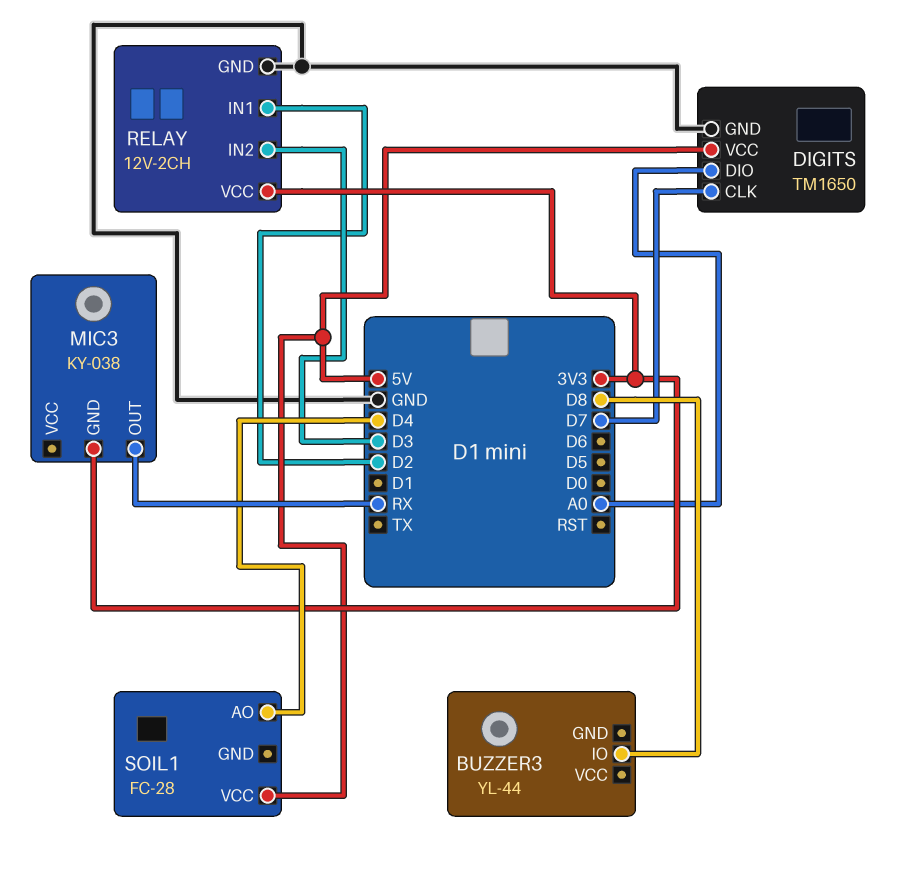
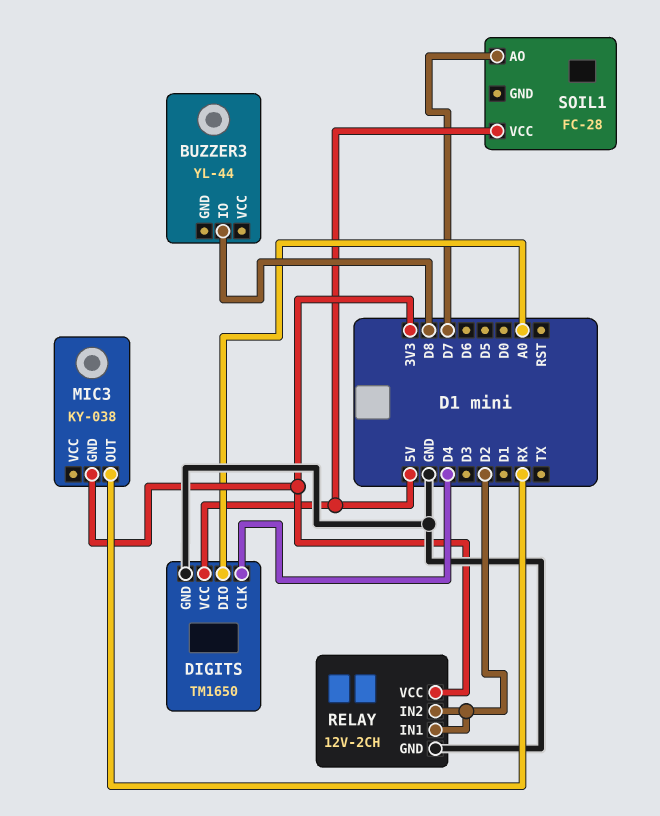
DIGITS pin CLK: D7 -> D4
RELAY pin IN2: D3 -> D2
SOIL1 pin AO: D4 -> D7

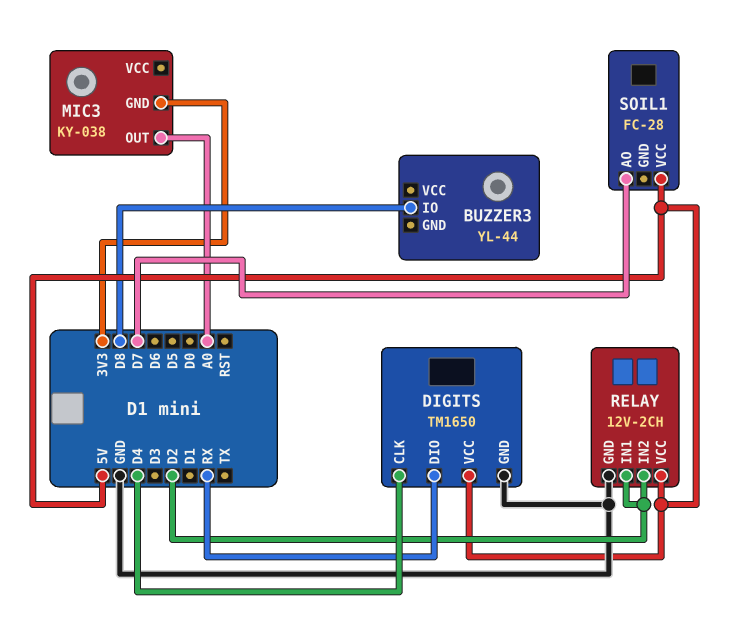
DIGITS pin DIO: A0 -> RX
MIC3 pin OUT: RX -> A0
RELAY pin VCC: 3V3 -> 5V

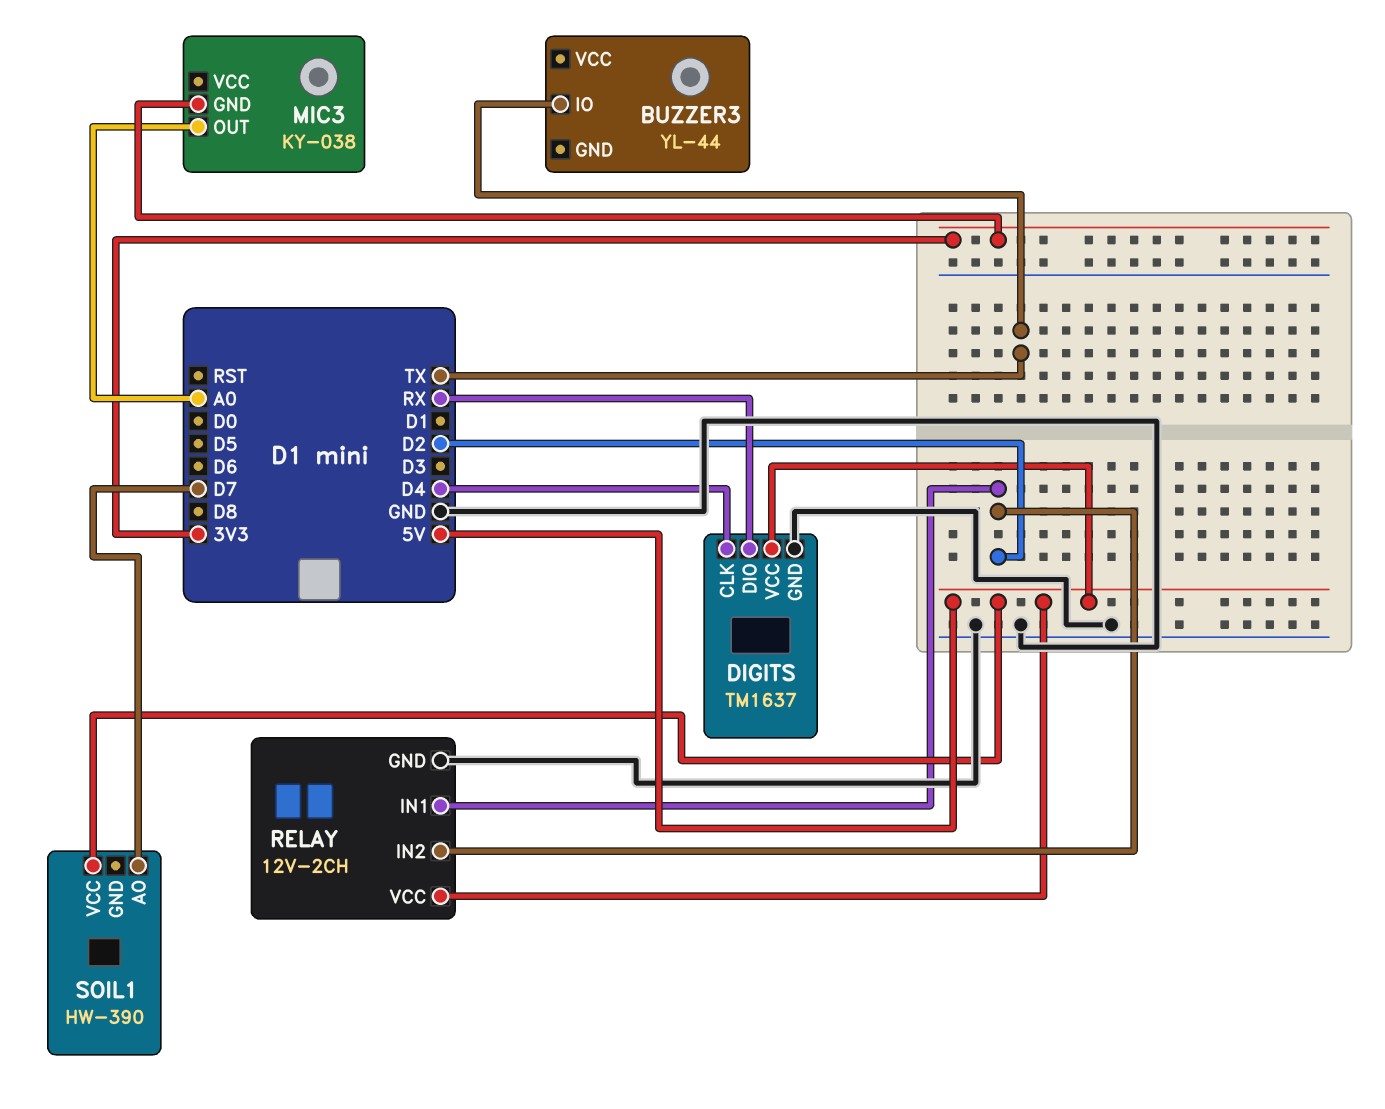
BUZZER3 pin IO: D8 -> TX
DIGITS: TM1650 -> TM1637
SOIL1: FC-28 -> HW-390

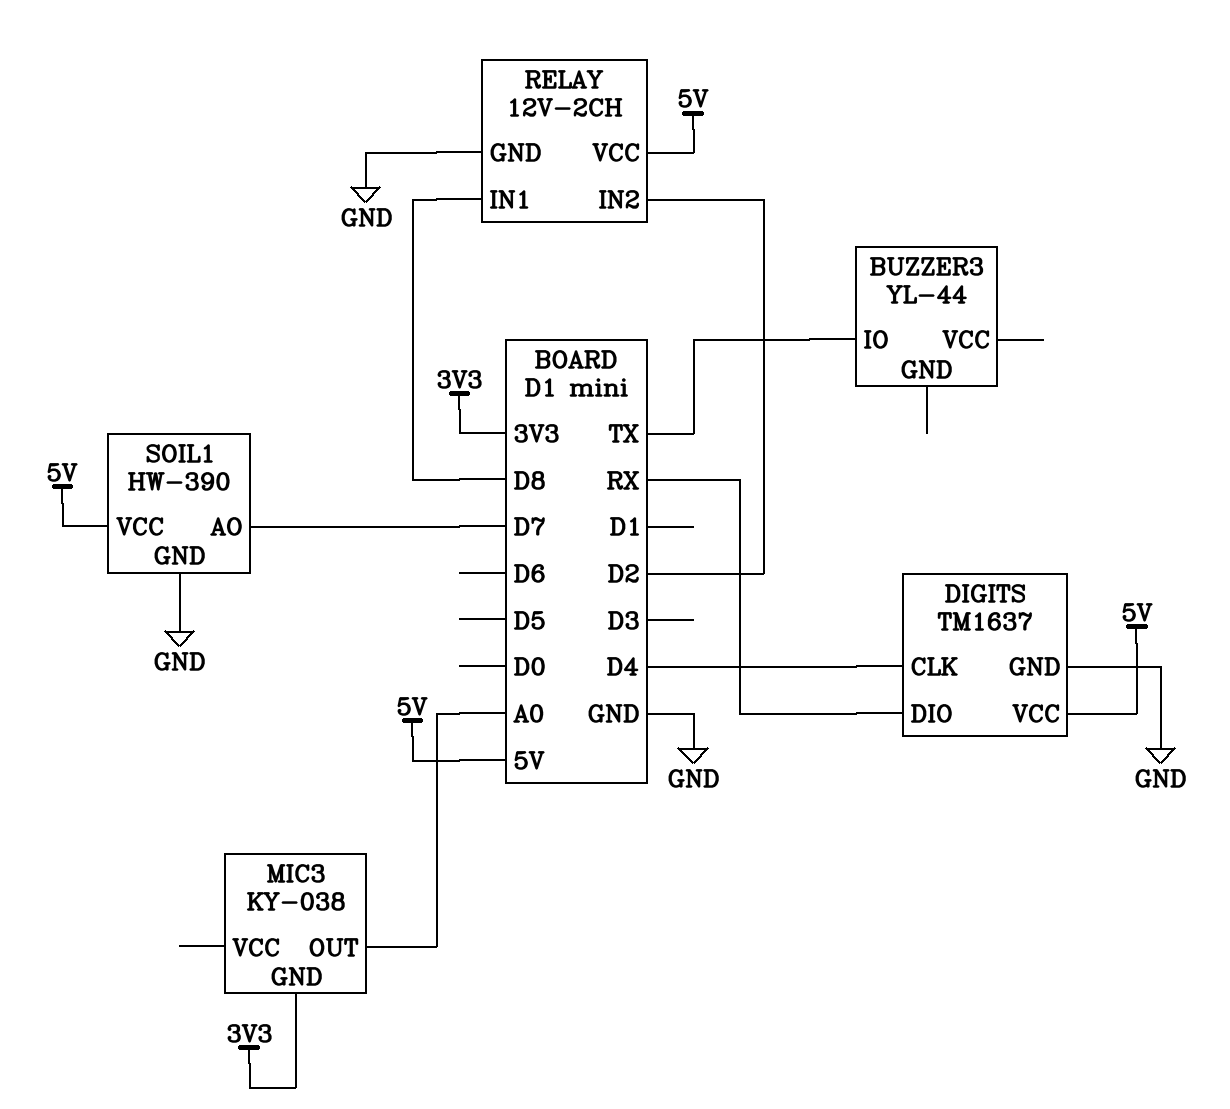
RELAY pin IN1: D2 -> D8
SOIL1 pin GND: none -> GND

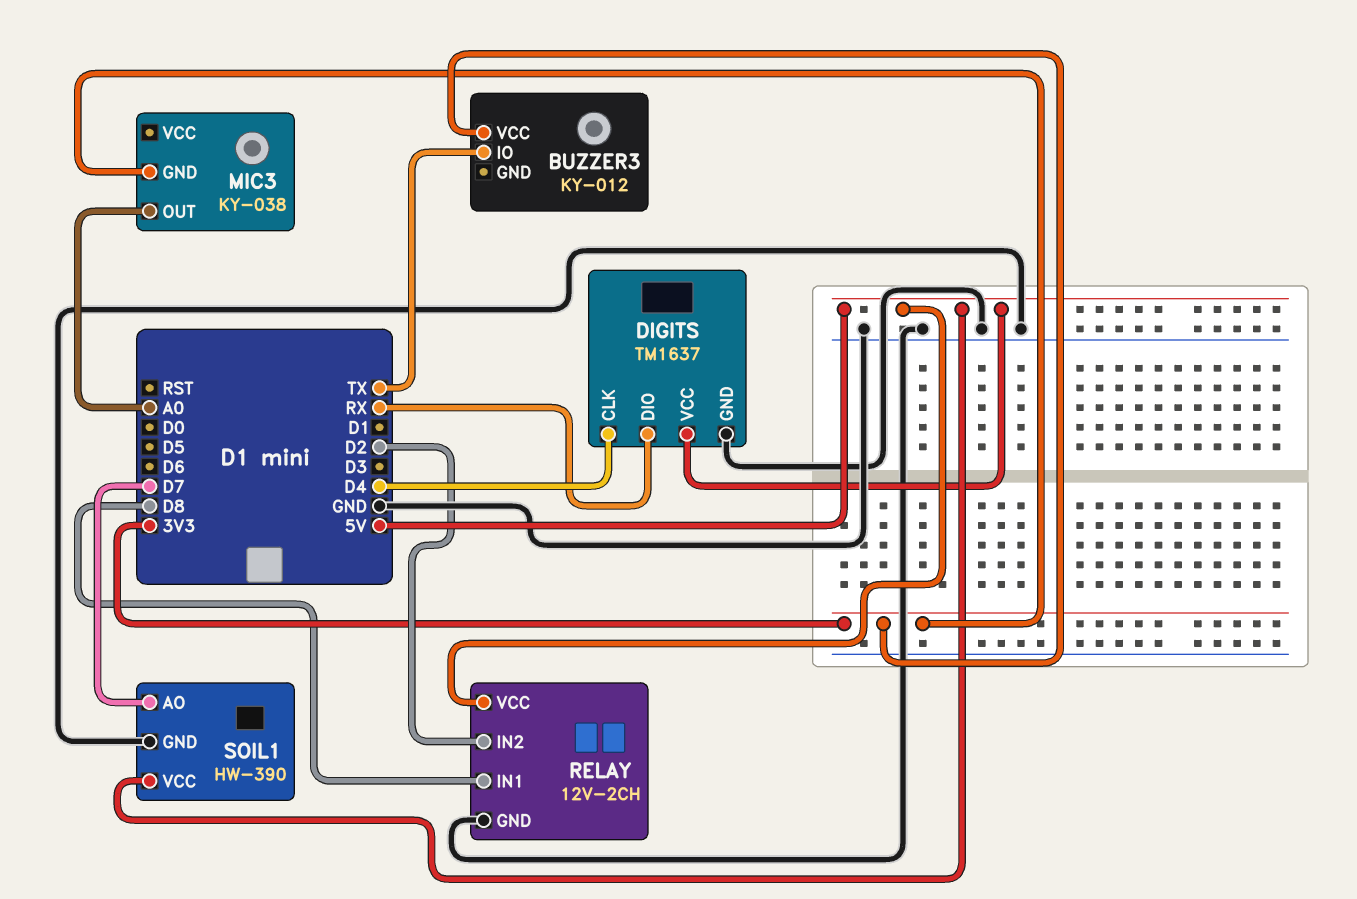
BUZZER3: YL-44 -> KY-012
BUZZER3 pin VCC: none -> 3V3

